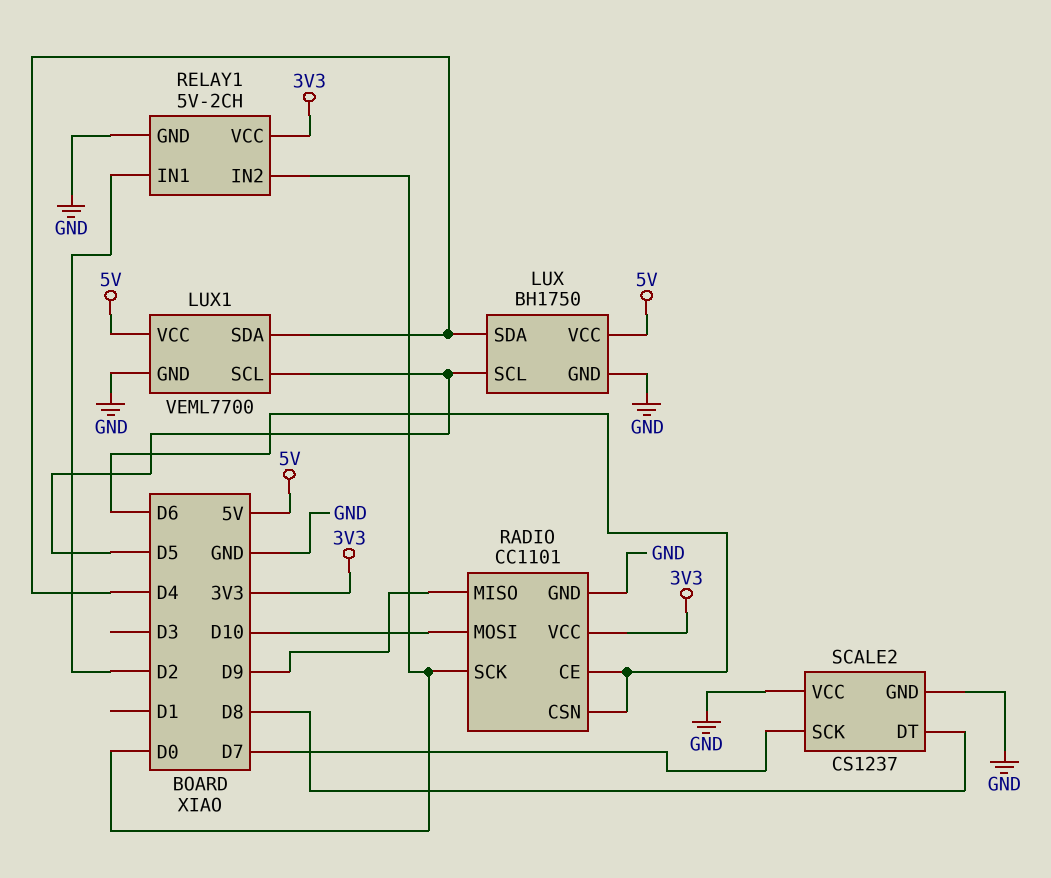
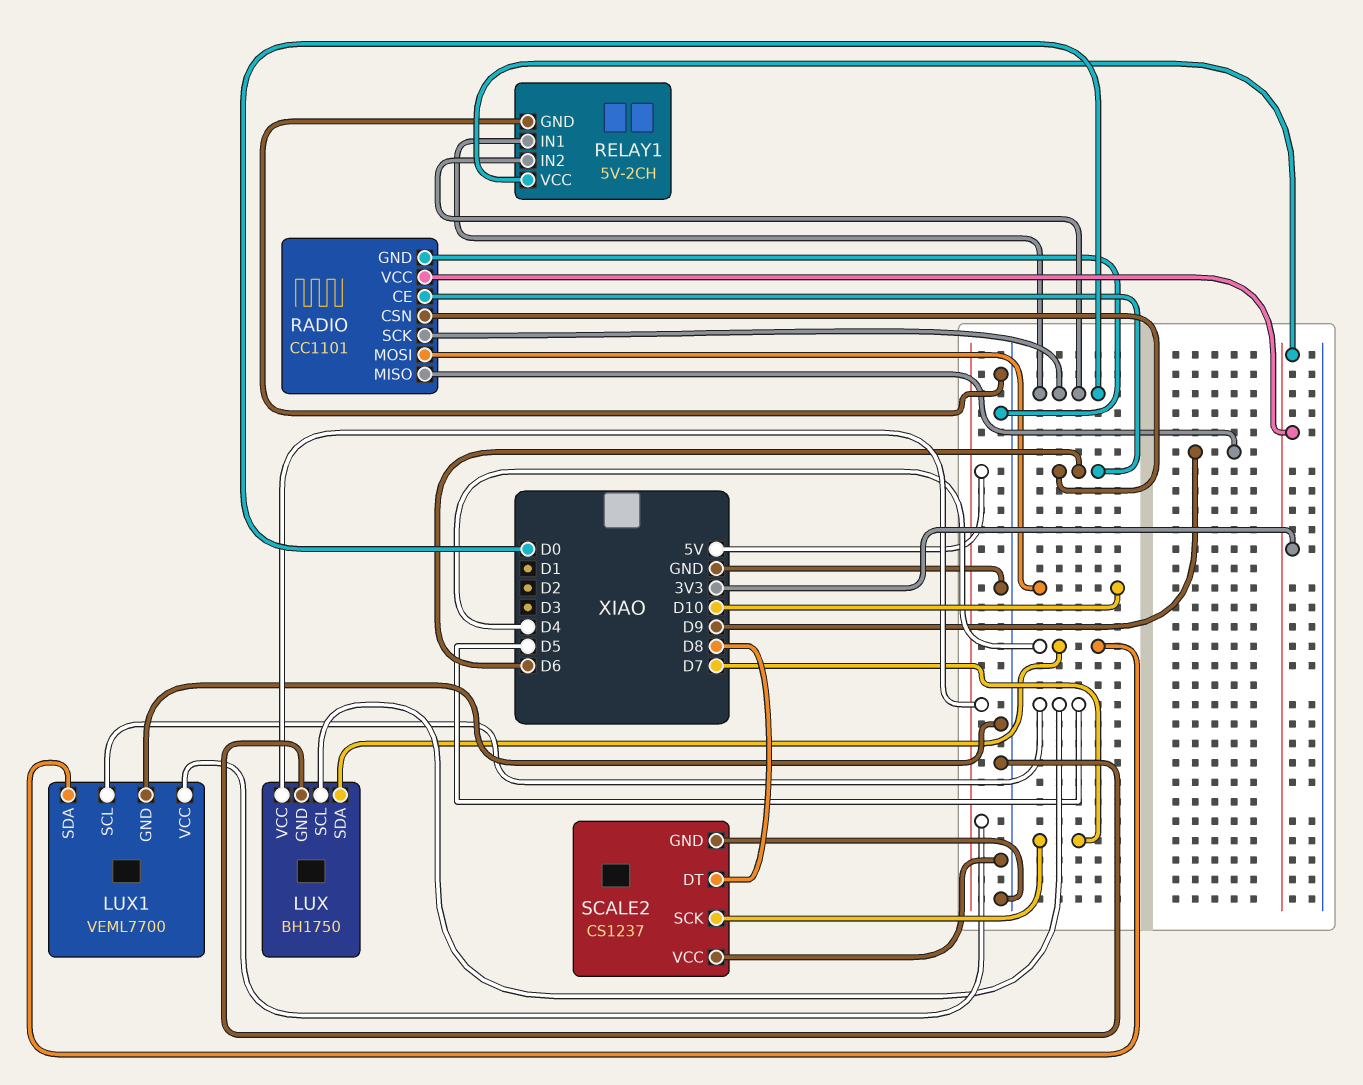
RELAY1 pin IN1: D2 -> D0

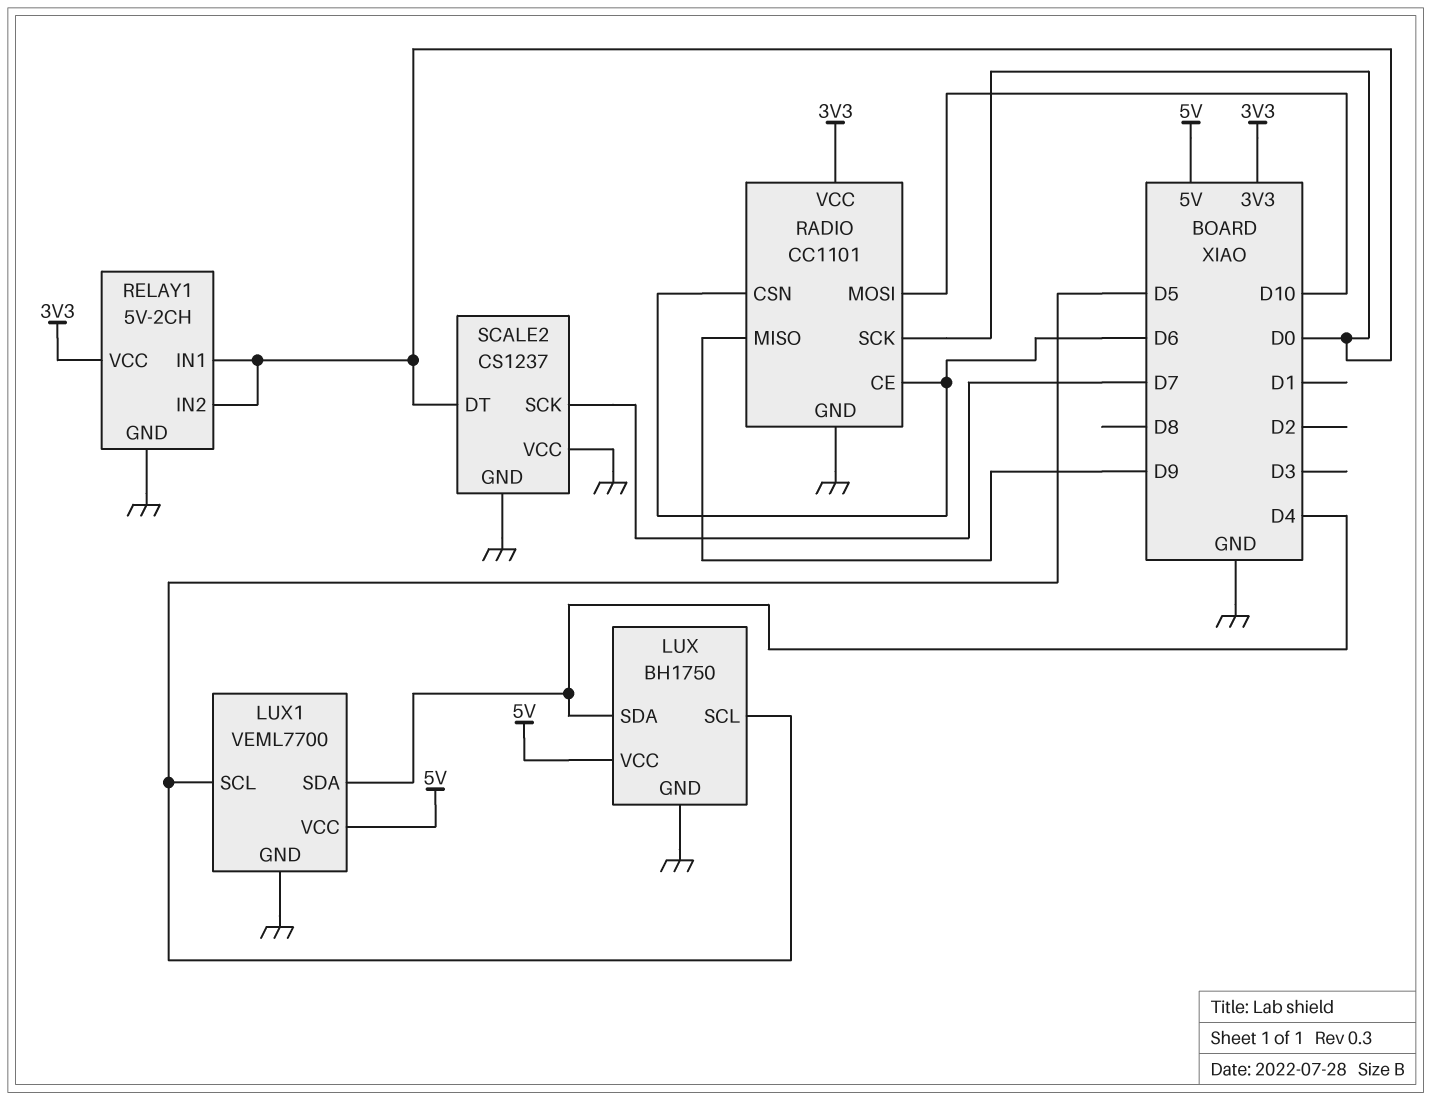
SCALE2 pin DT: D8 -> D0

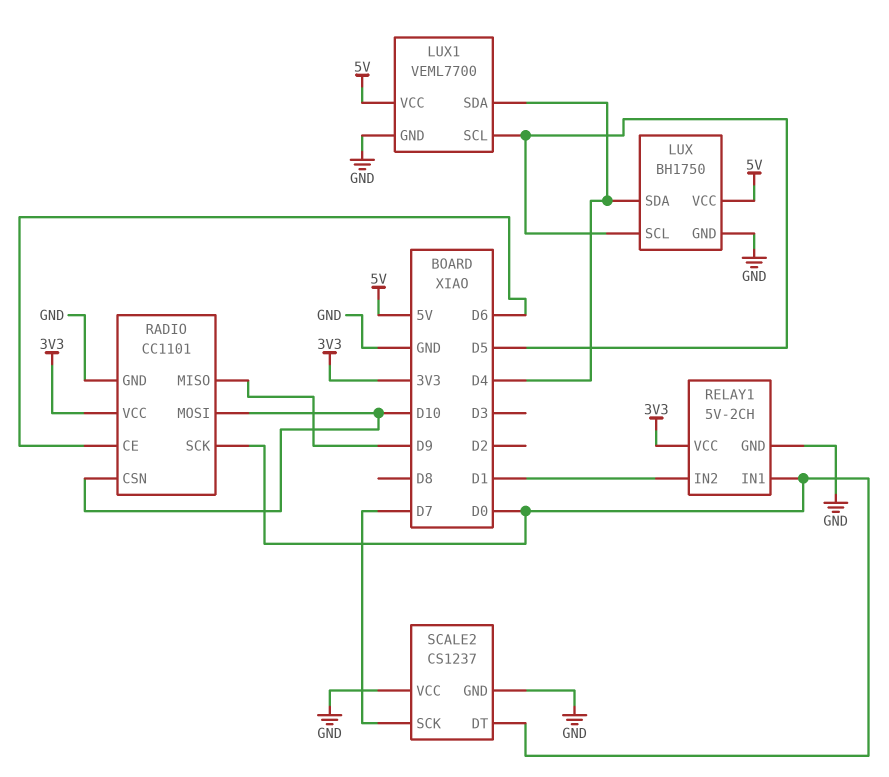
RADIO pin CSN: D6 -> D10
RELAY1 pin IN2: D0 -> D1

